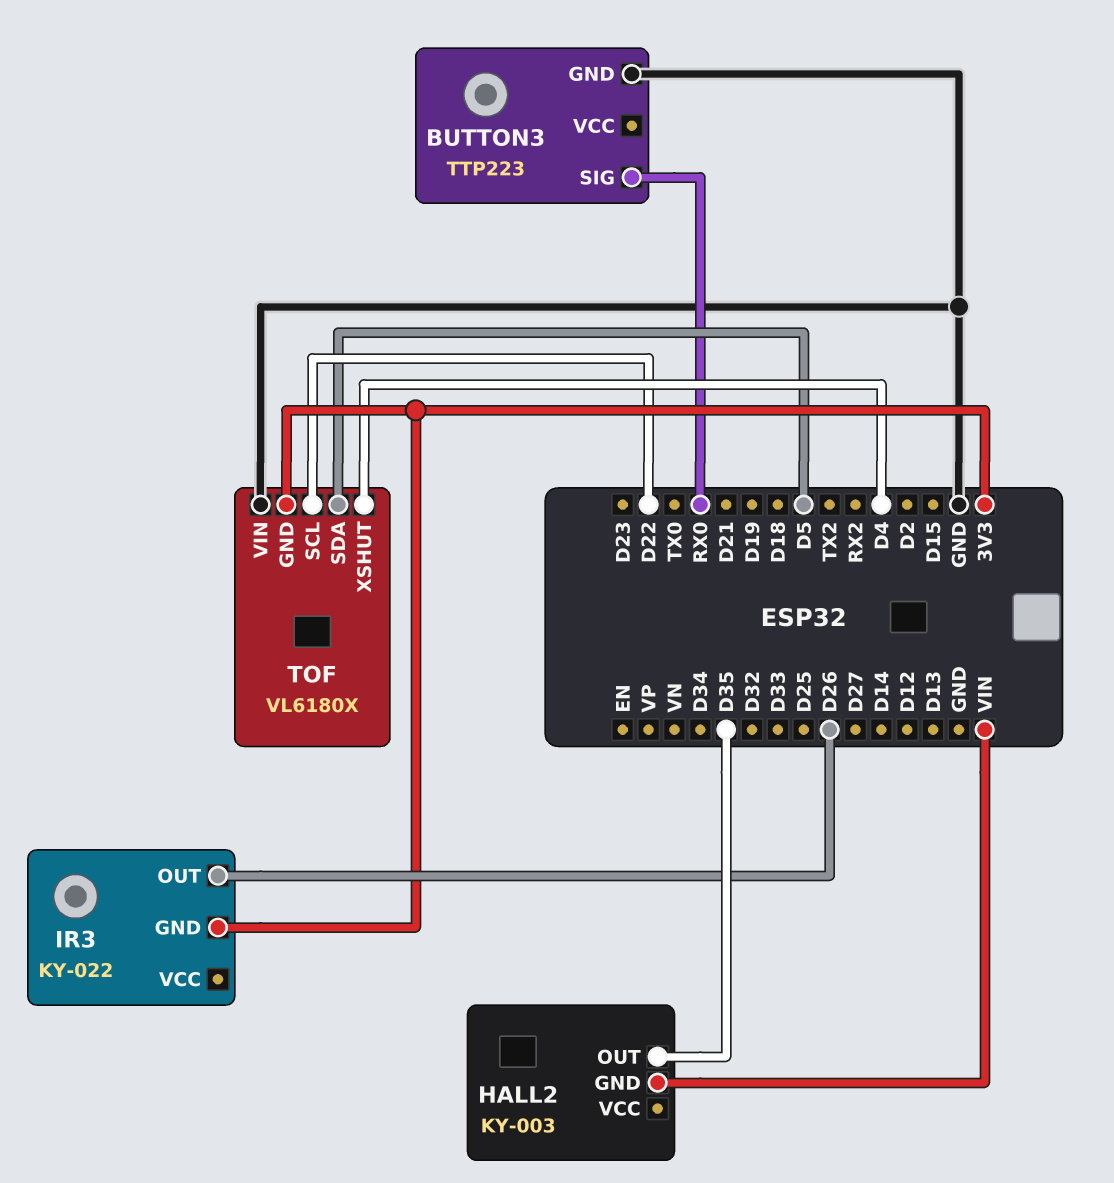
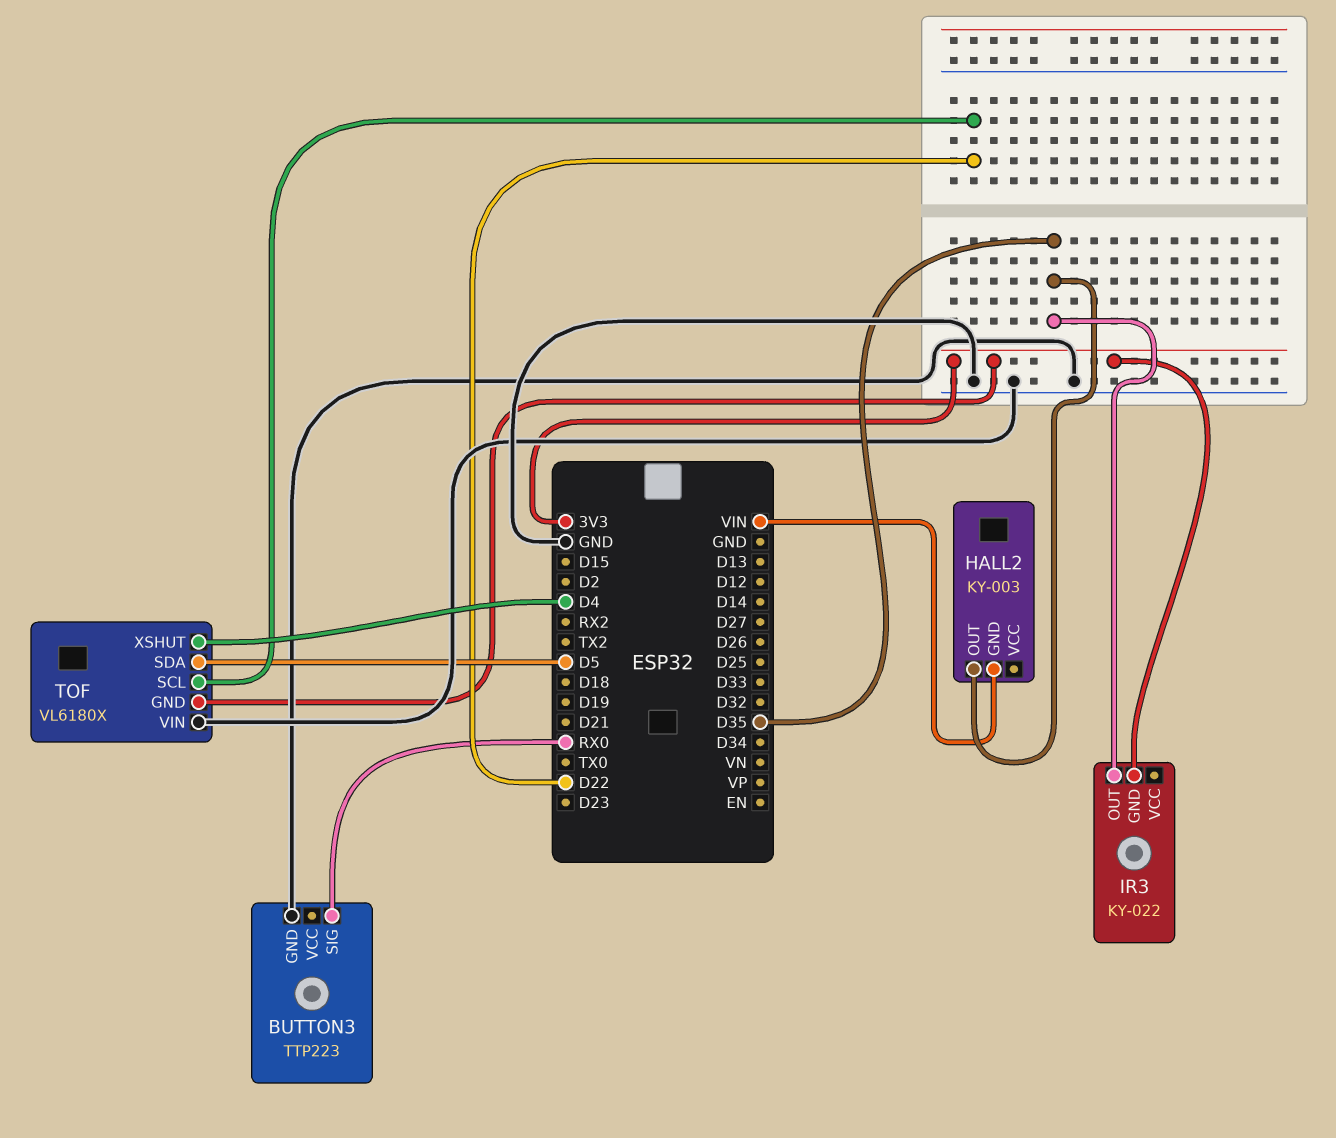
IR3 pin OUT: D26 -> D35

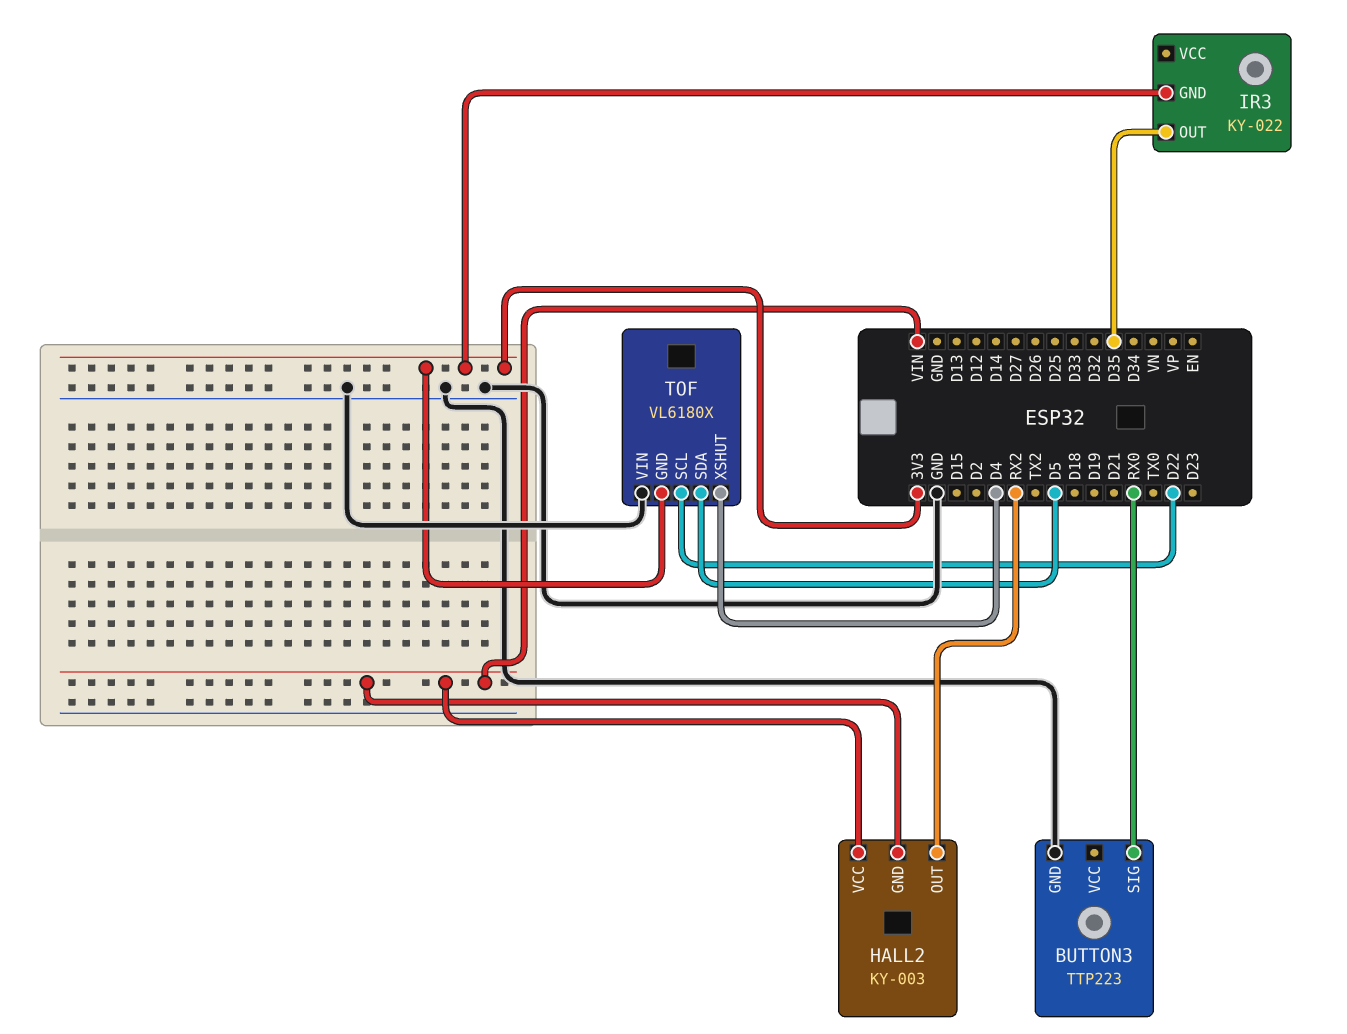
HALL2 pin OUT: D35 -> RX2
HALL2 pin VCC: none -> VIN

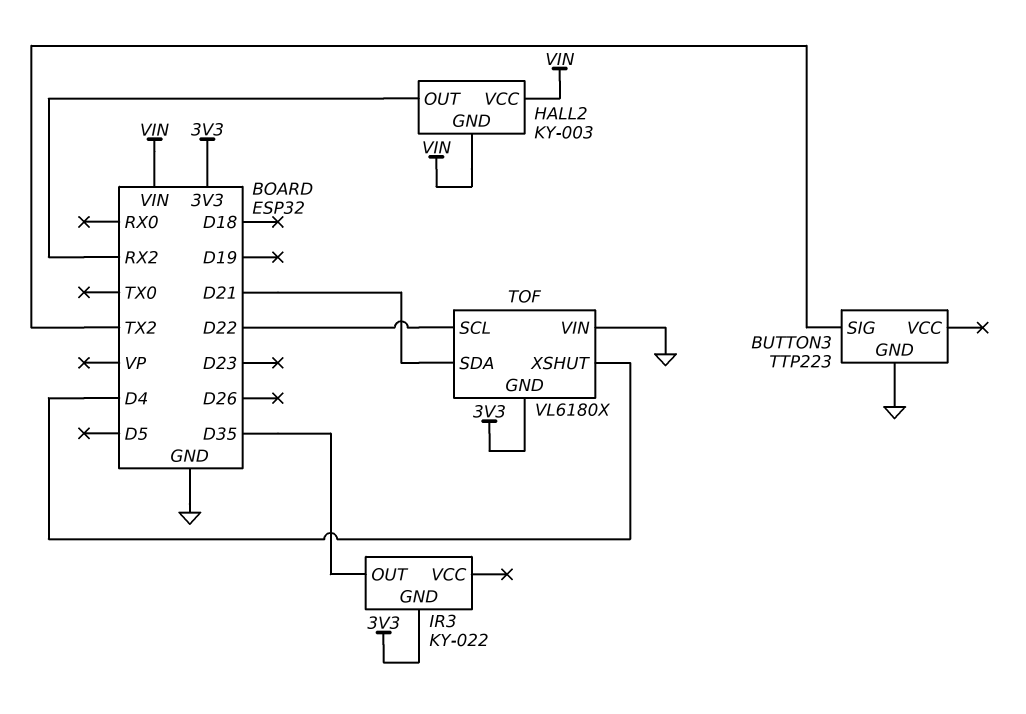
BUTTON3 pin SIG: RX0 -> TX2
TOF pin SDA: D5 -> D21

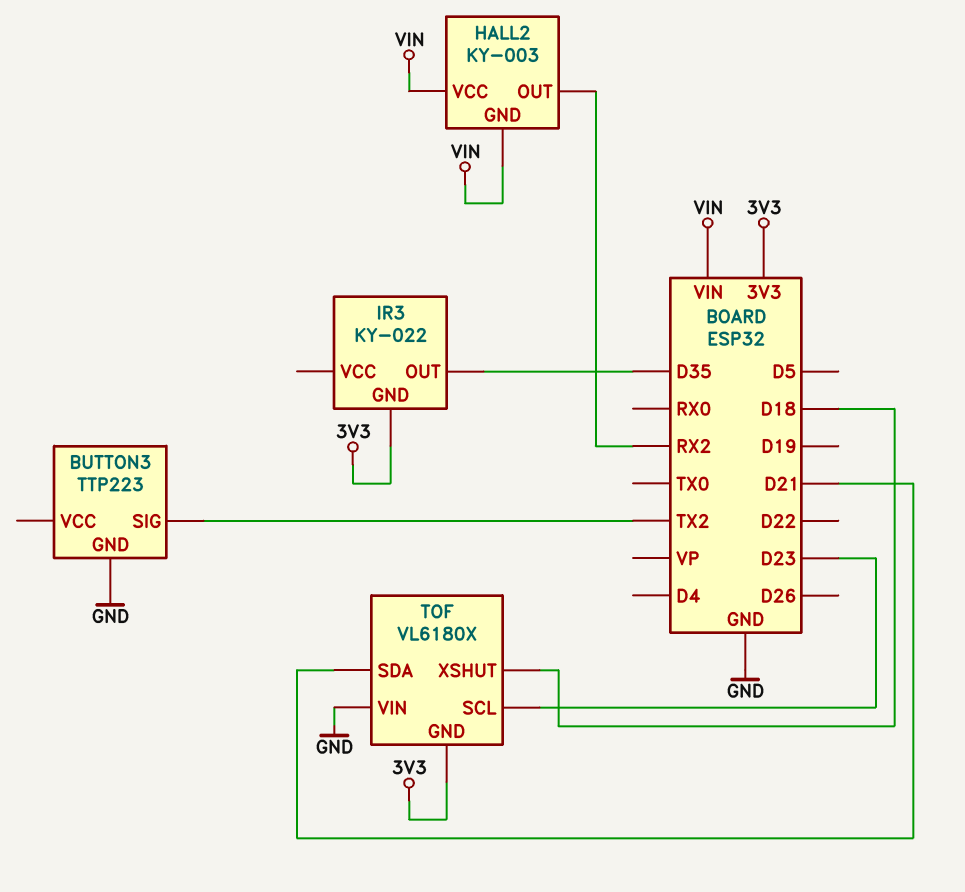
TOF pin SCL: D22 -> D23
TOF pin XSHUT: D4 -> D18

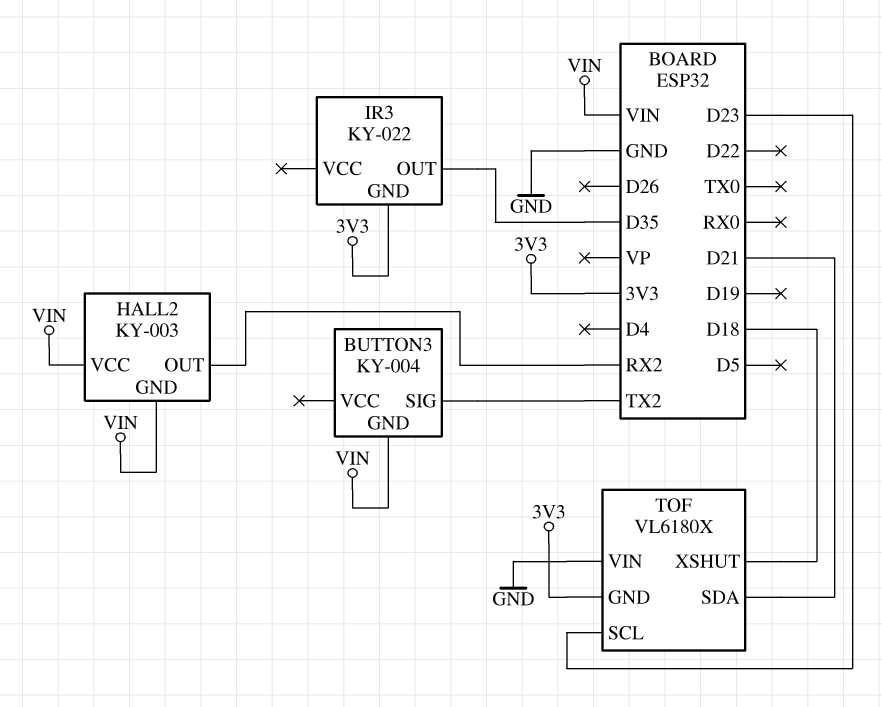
BUTTON3: TTP223 -> KY-004
BUTTON3 pin GND: GND -> VIN

